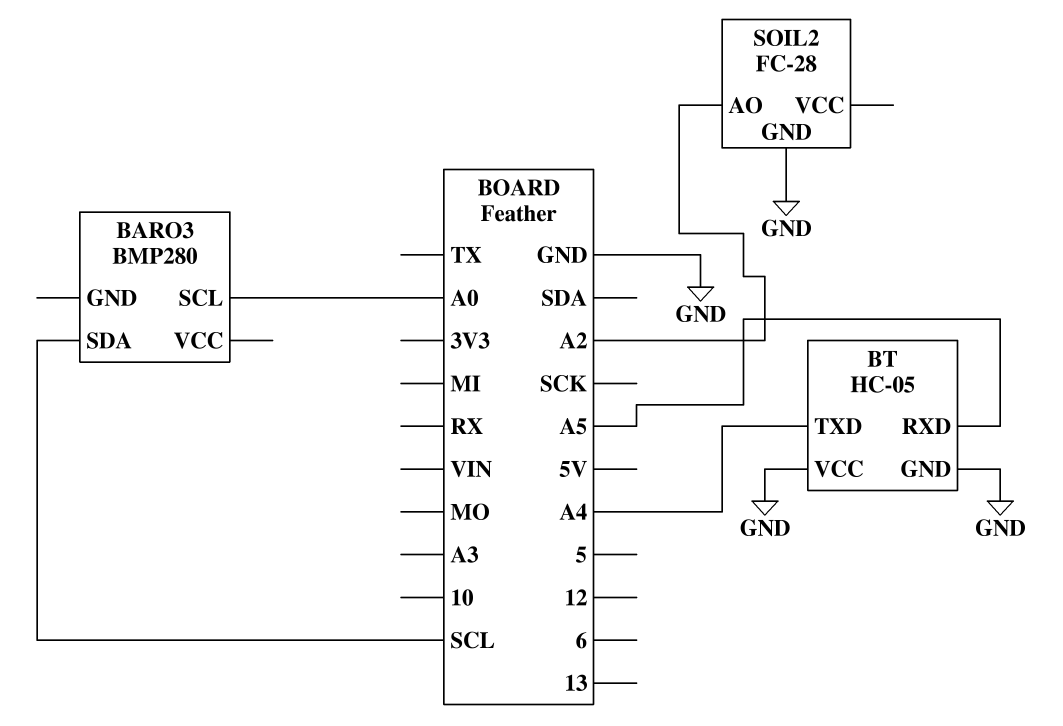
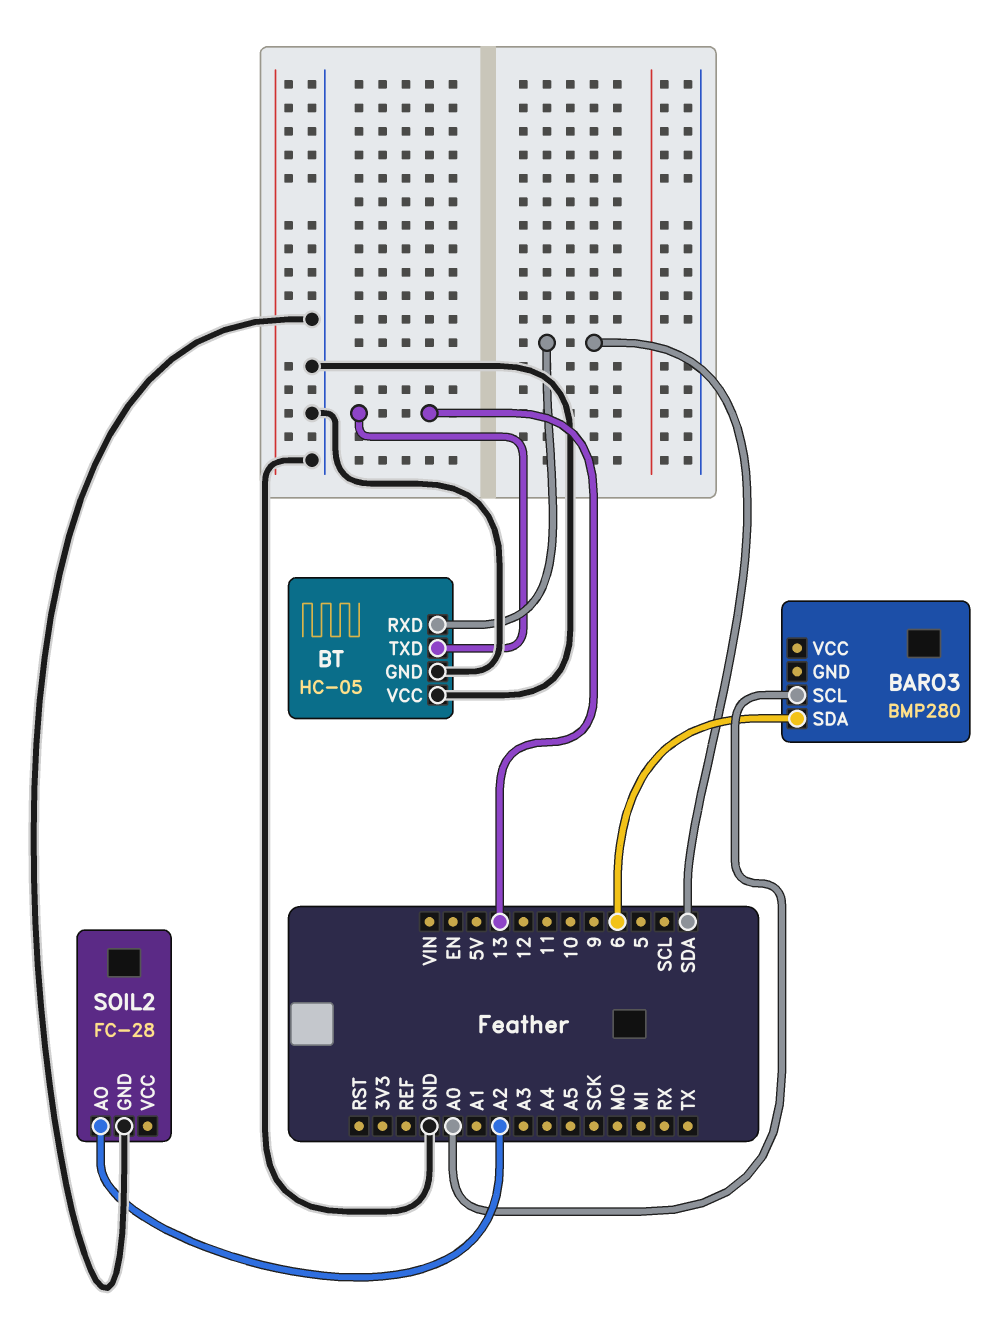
BARO3 pin SDA: SCL -> 6
BT pin RXD: A5 -> SDA
BT pin TXD: A4 -> 13

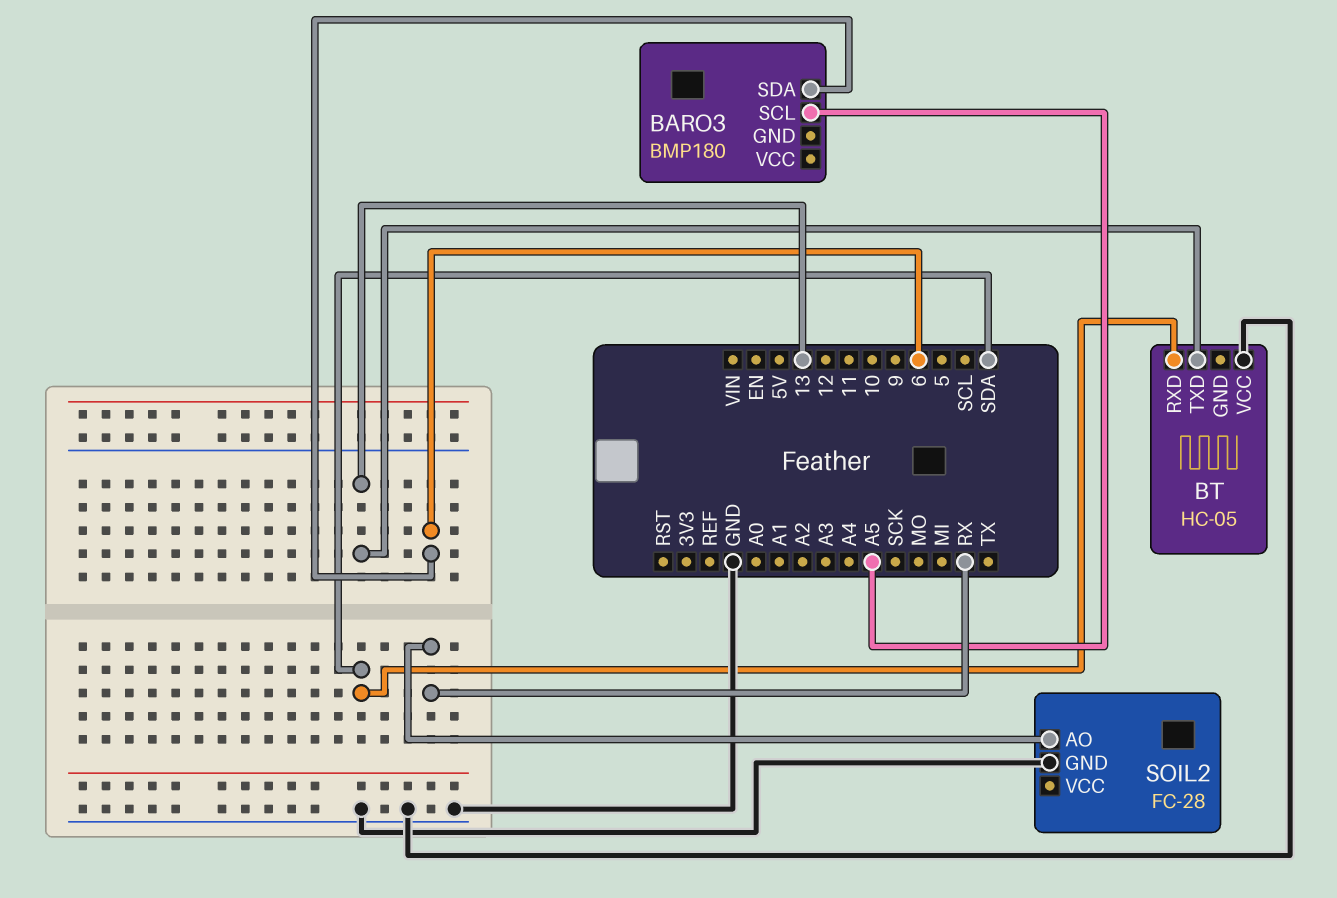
BARO3: BMP280 -> BMP180
BARO3 pin SCL: A0 -> A5
BT pin GND: GND -> none
SOIL2 pin AO: A2 -> RX

